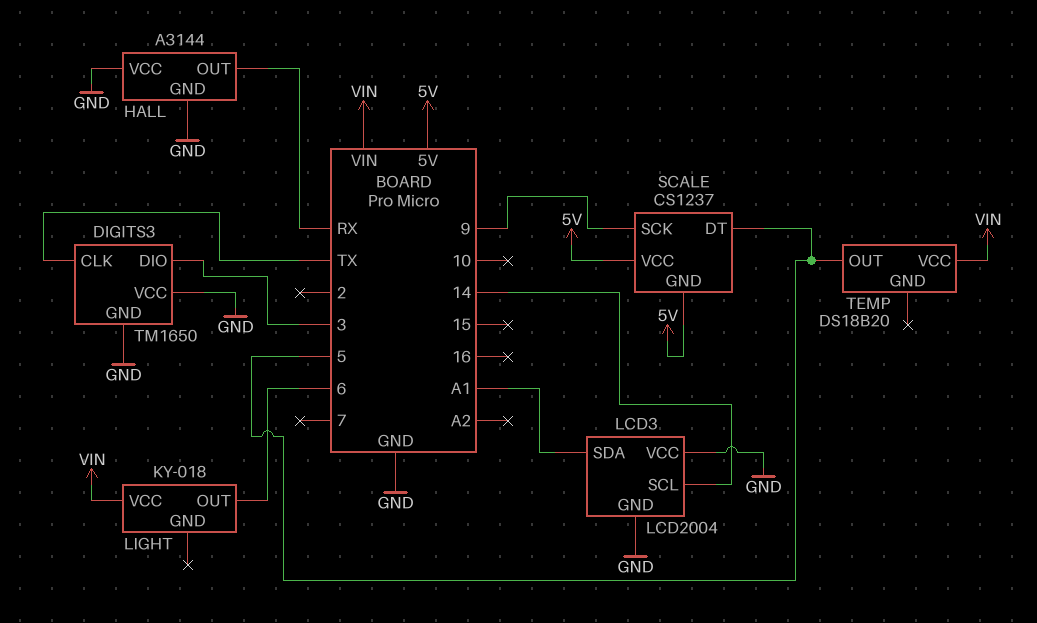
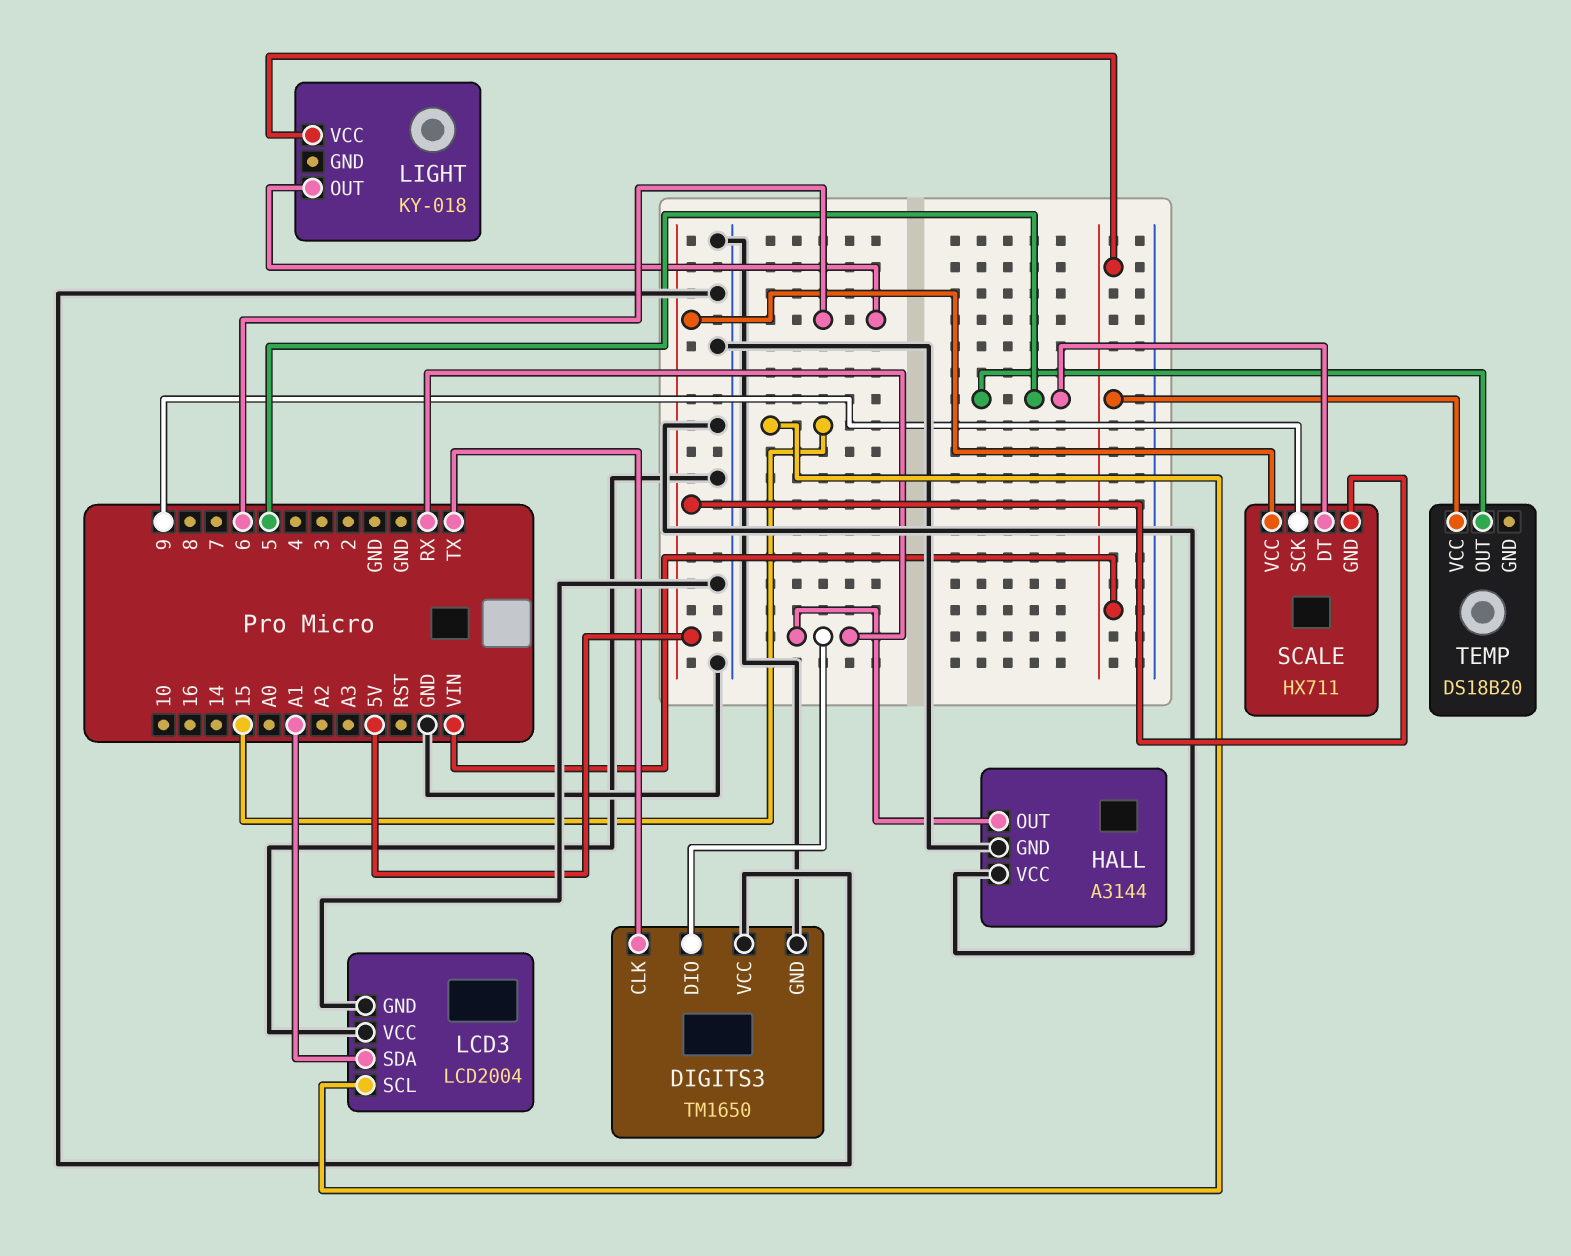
DIGITS3 pin DIO: 3 -> RX
LCD3 pin SCL: 14 -> 15
SCALE: CS1237 -> HX711

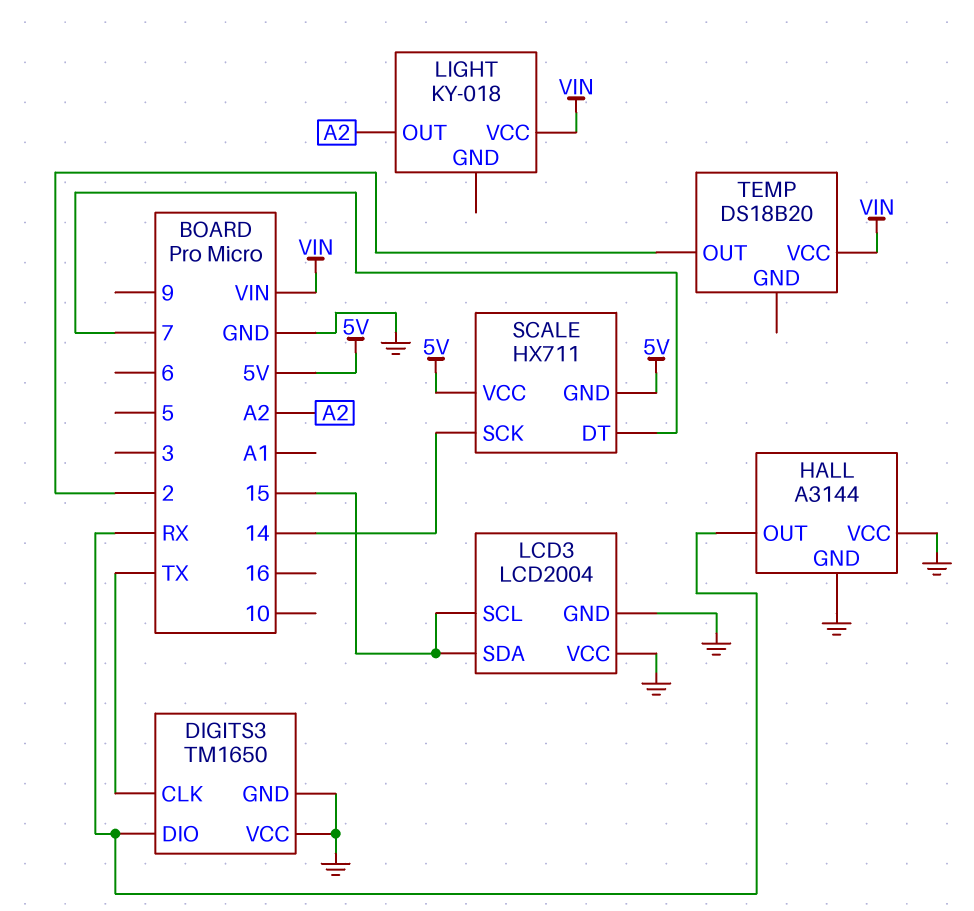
LCD3 pin SDA: A1 -> 15
LIGHT pin OUT: 6 -> A2
SCALE pin DT: 5 -> 7
SCALE pin SCK: 9 -> 14
TEMP pin OUT: 5 -> 2

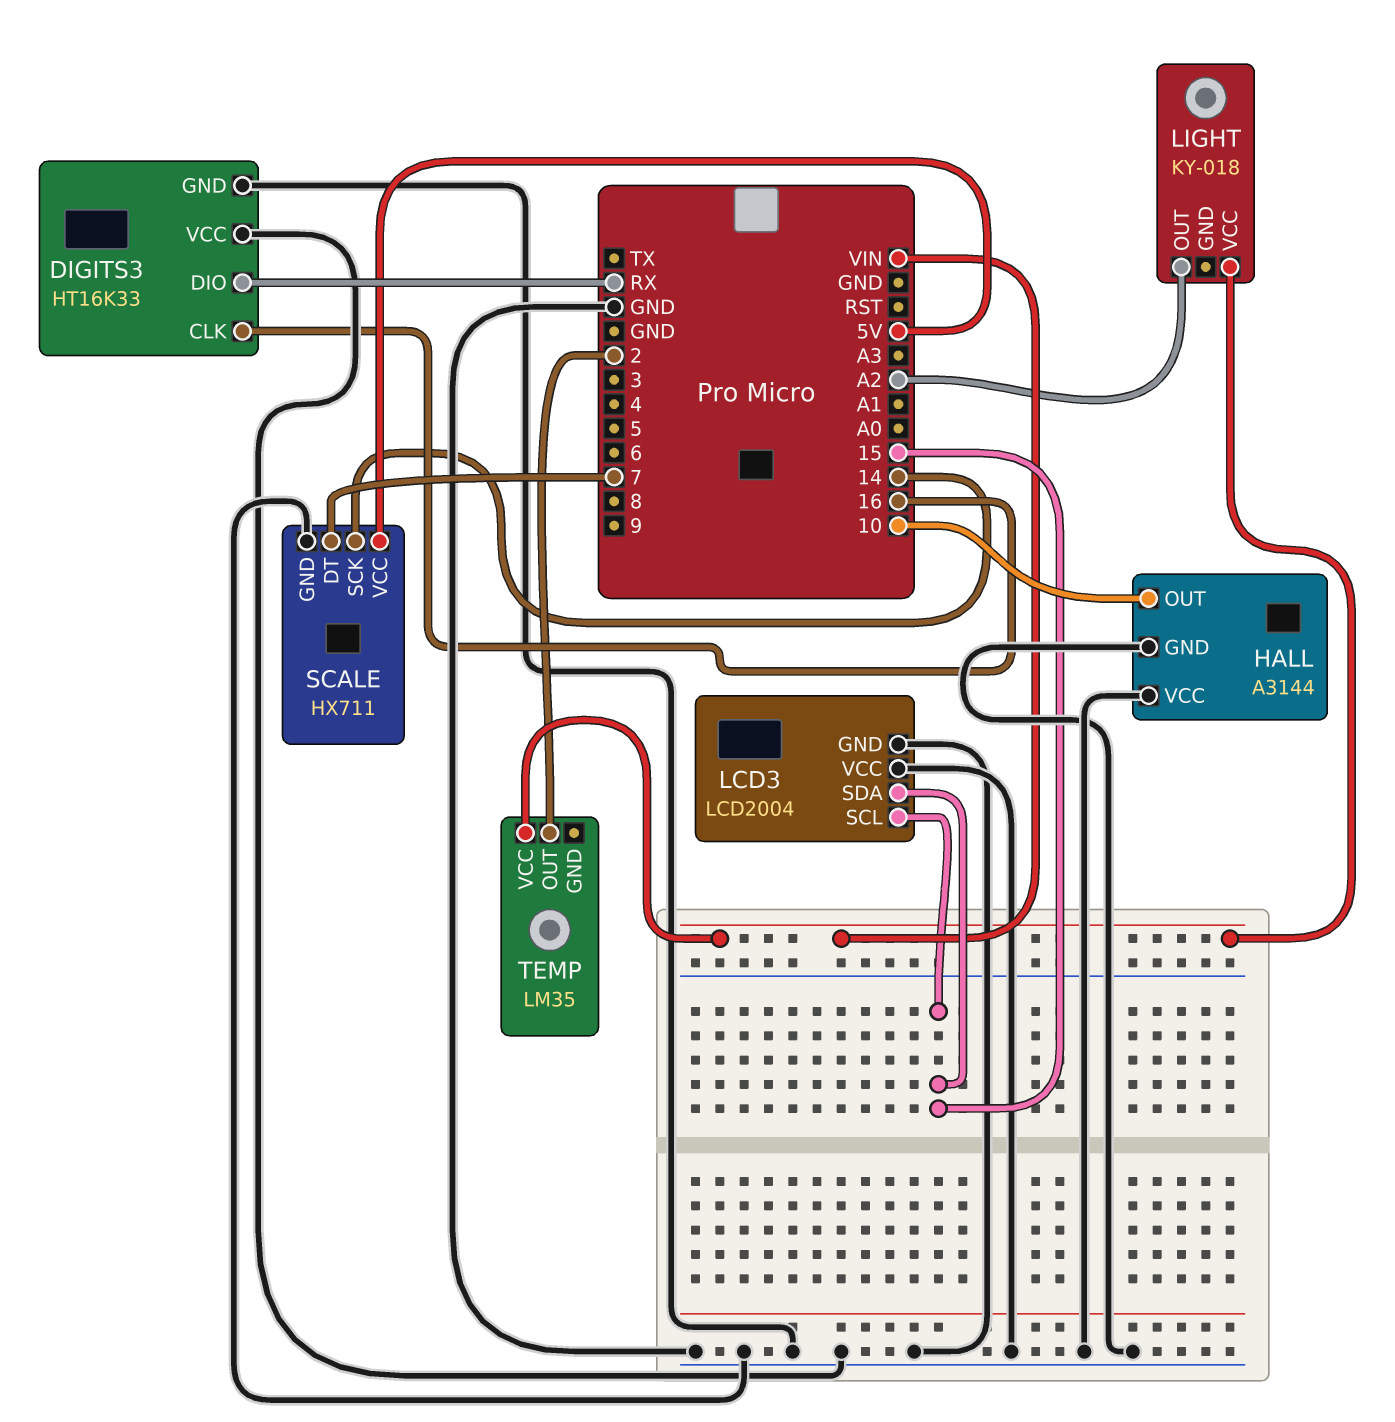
DIGITS3: TM1650 -> HT16K33
DIGITS3 pin CLK: TX -> 16
HALL pin OUT: RX -> 10
SCALE pin GND: 5V -> GND
TEMP: DS18B20 -> LM35

